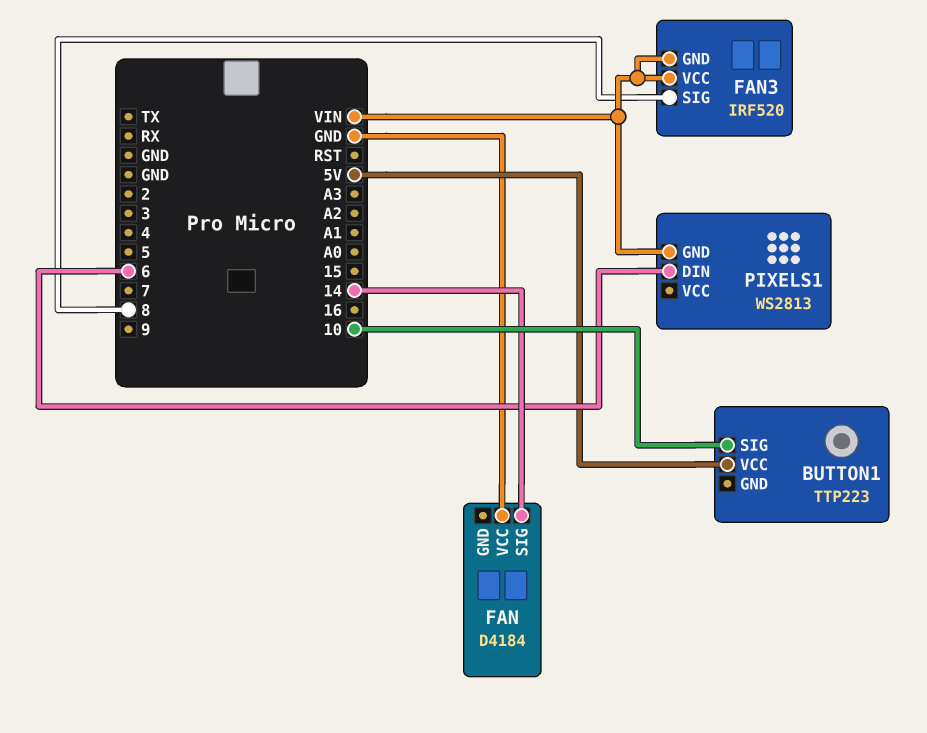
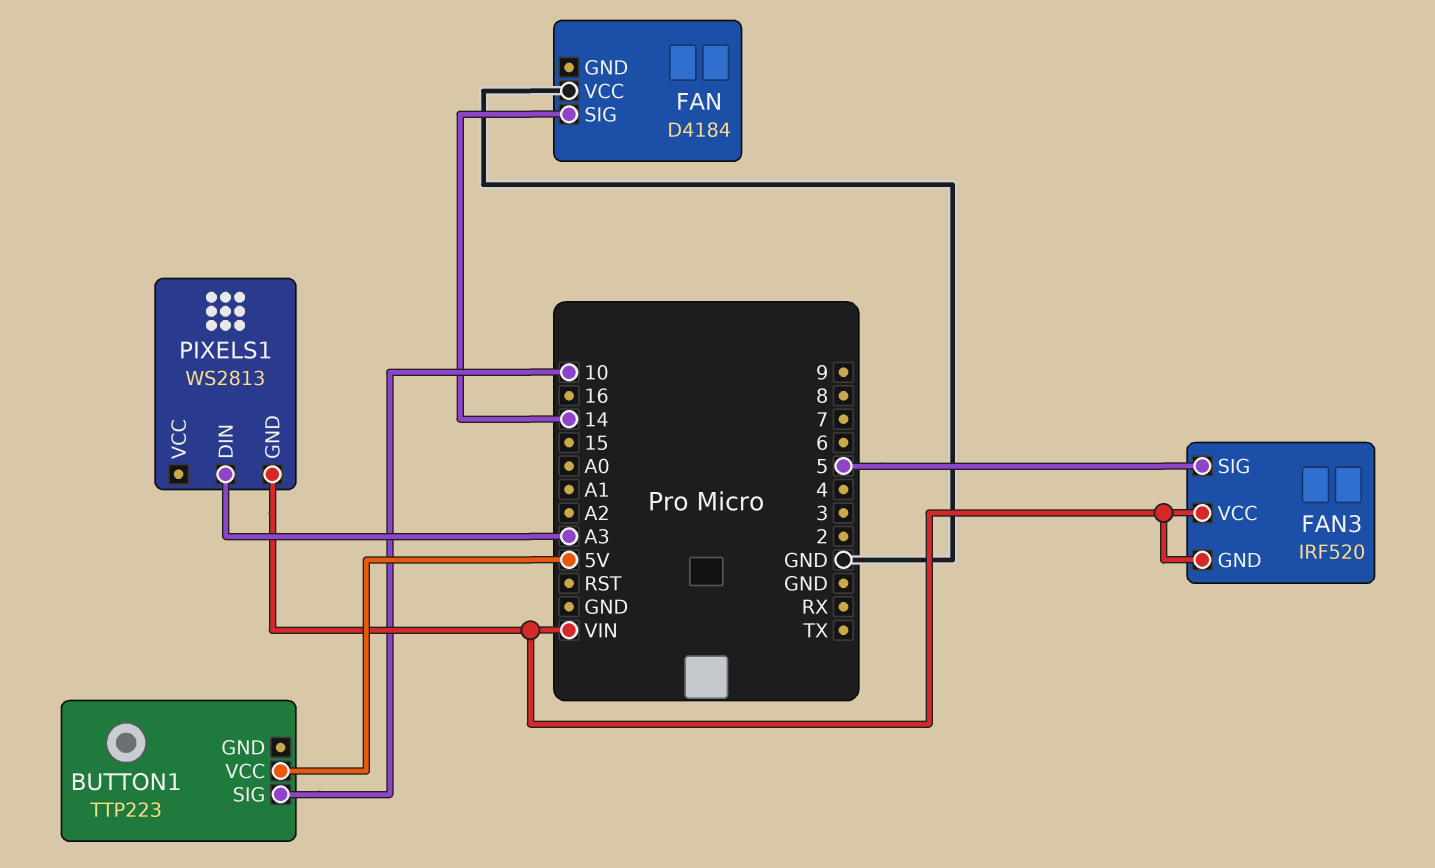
FAN3 pin SIG: 8 -> 5
PIXELS1 pin DIN: 6 -> A3

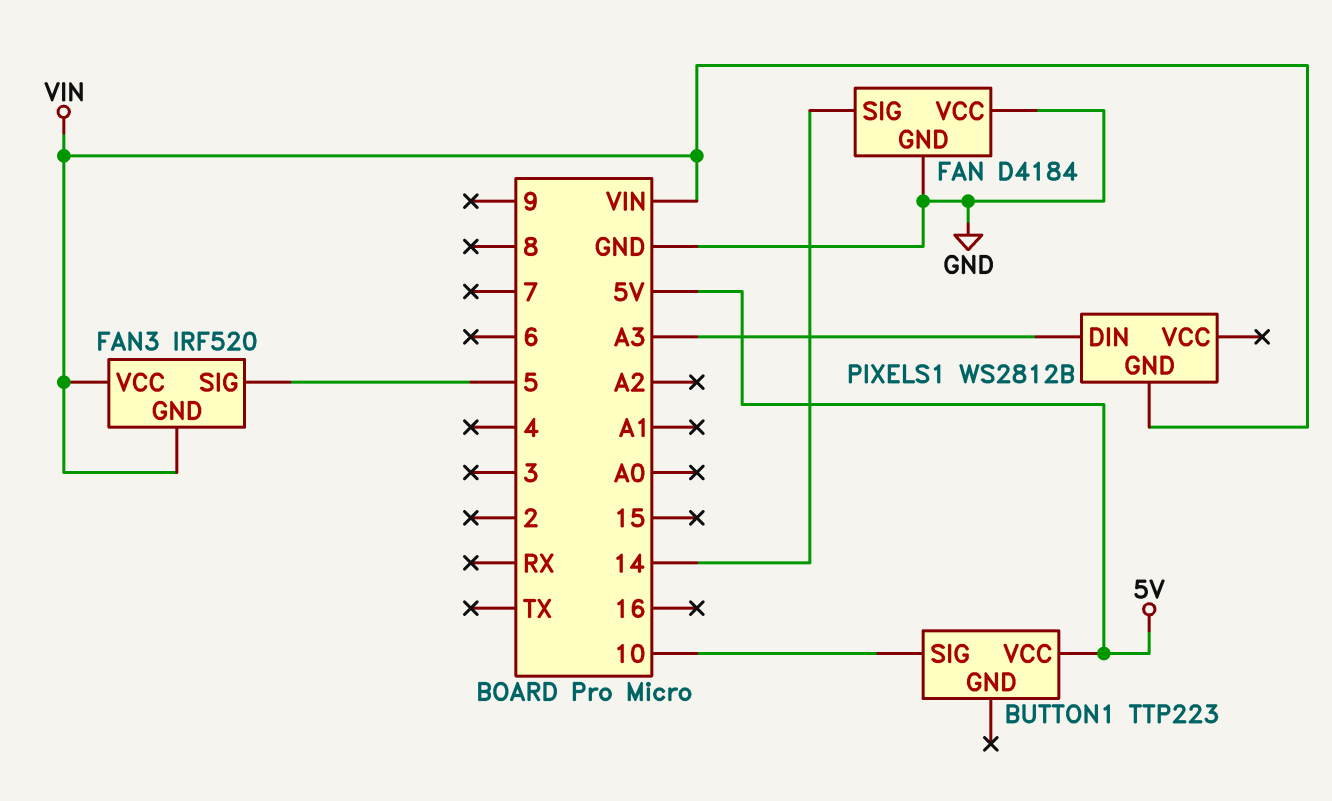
FAN pin GND: none -> GND
PIXELS1: WS2813 -> WS2812B

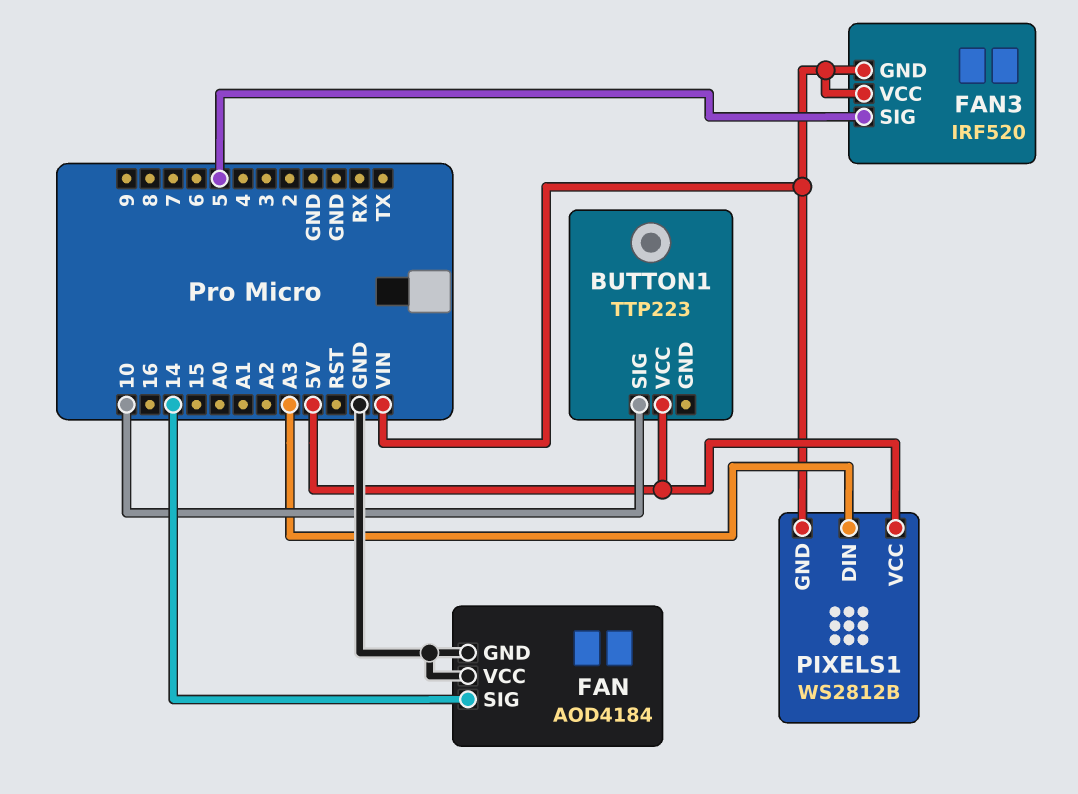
FAN: D4184 -> AOD4184
PIXELS1 pin VCC: none -> 5V

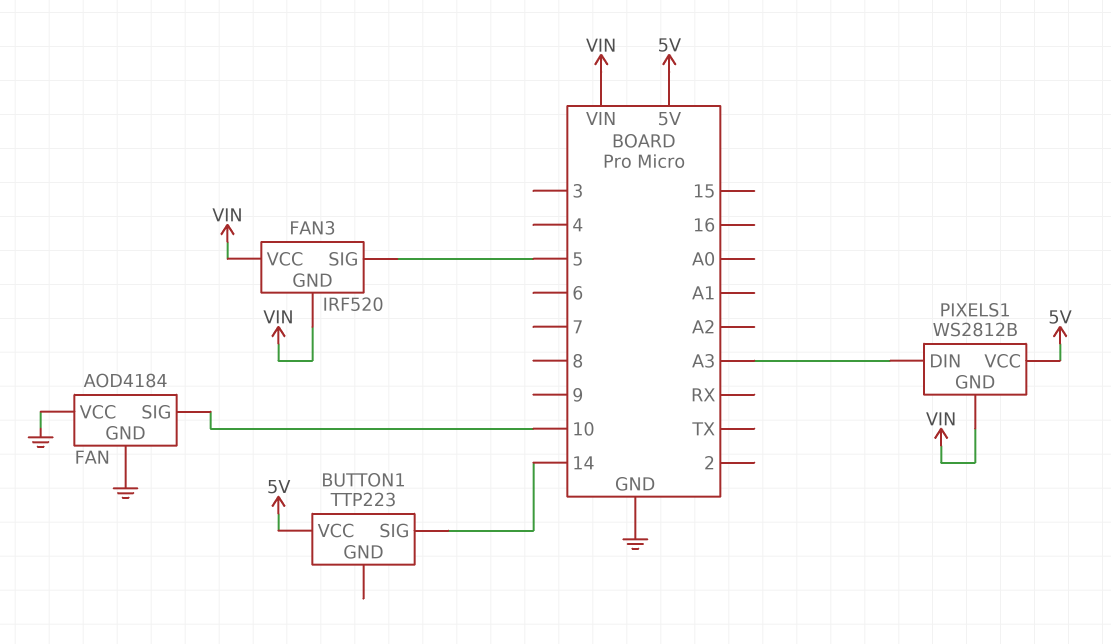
BUTTON1 pin SIG: 10 -> 14
FAN pin SIG: 14 -> 10

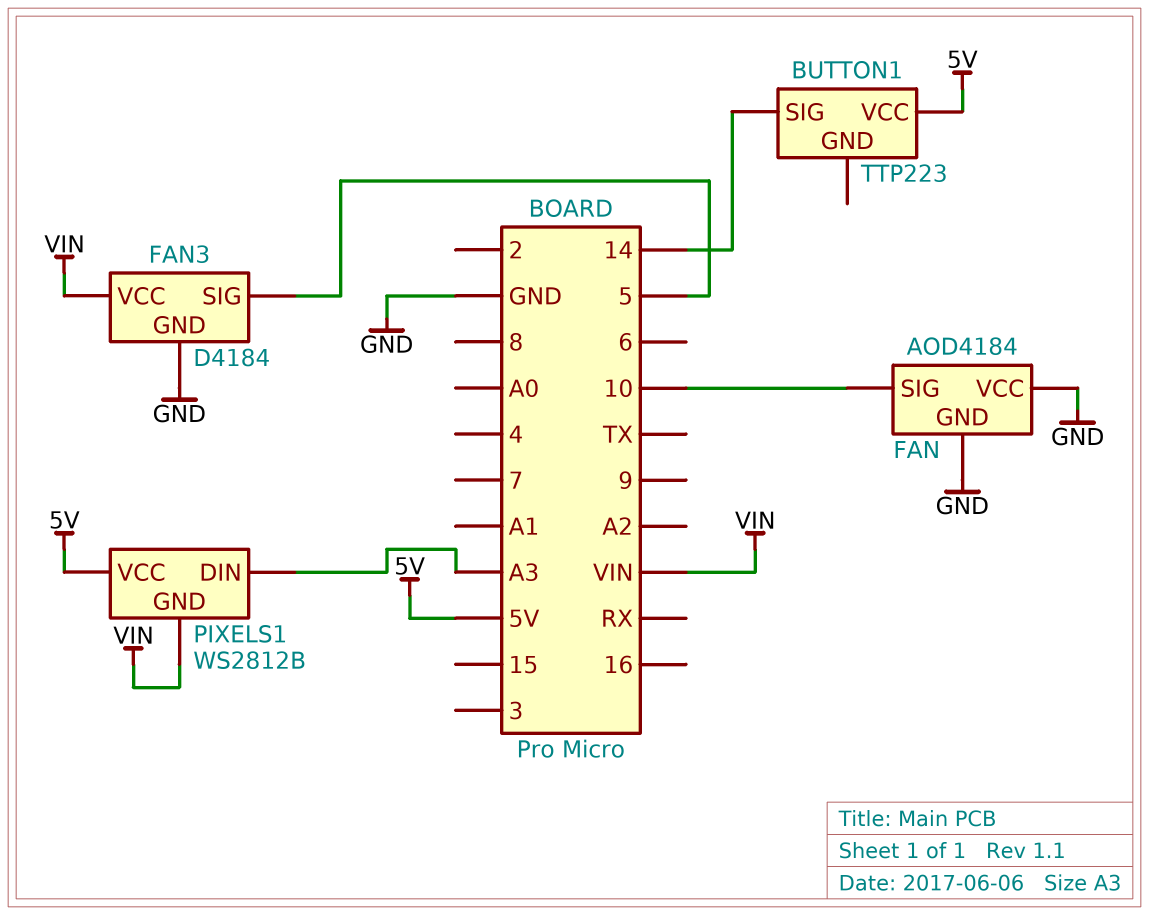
FAN3: IRF520 -> D4184
FAN3 pin GND: VIN -> GND

